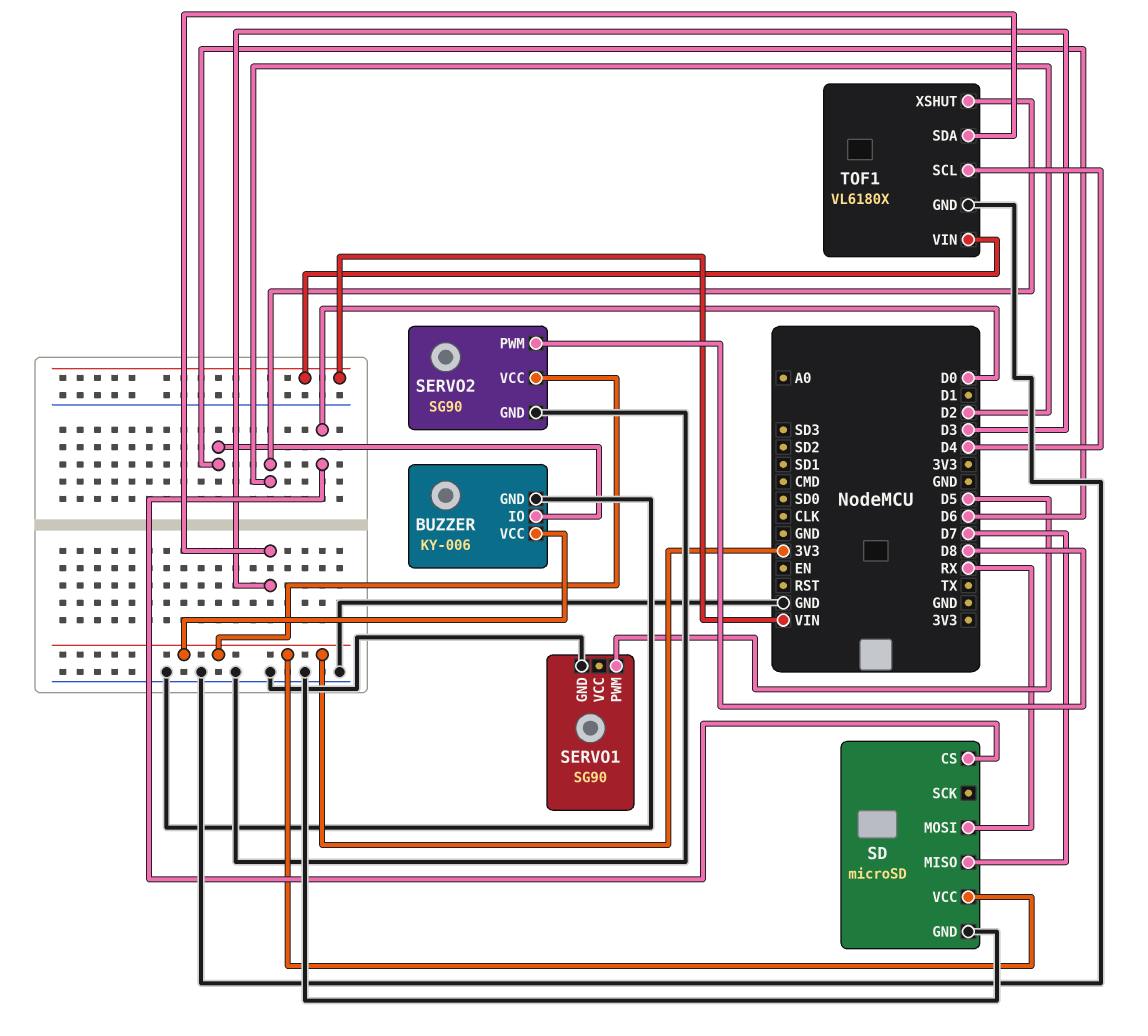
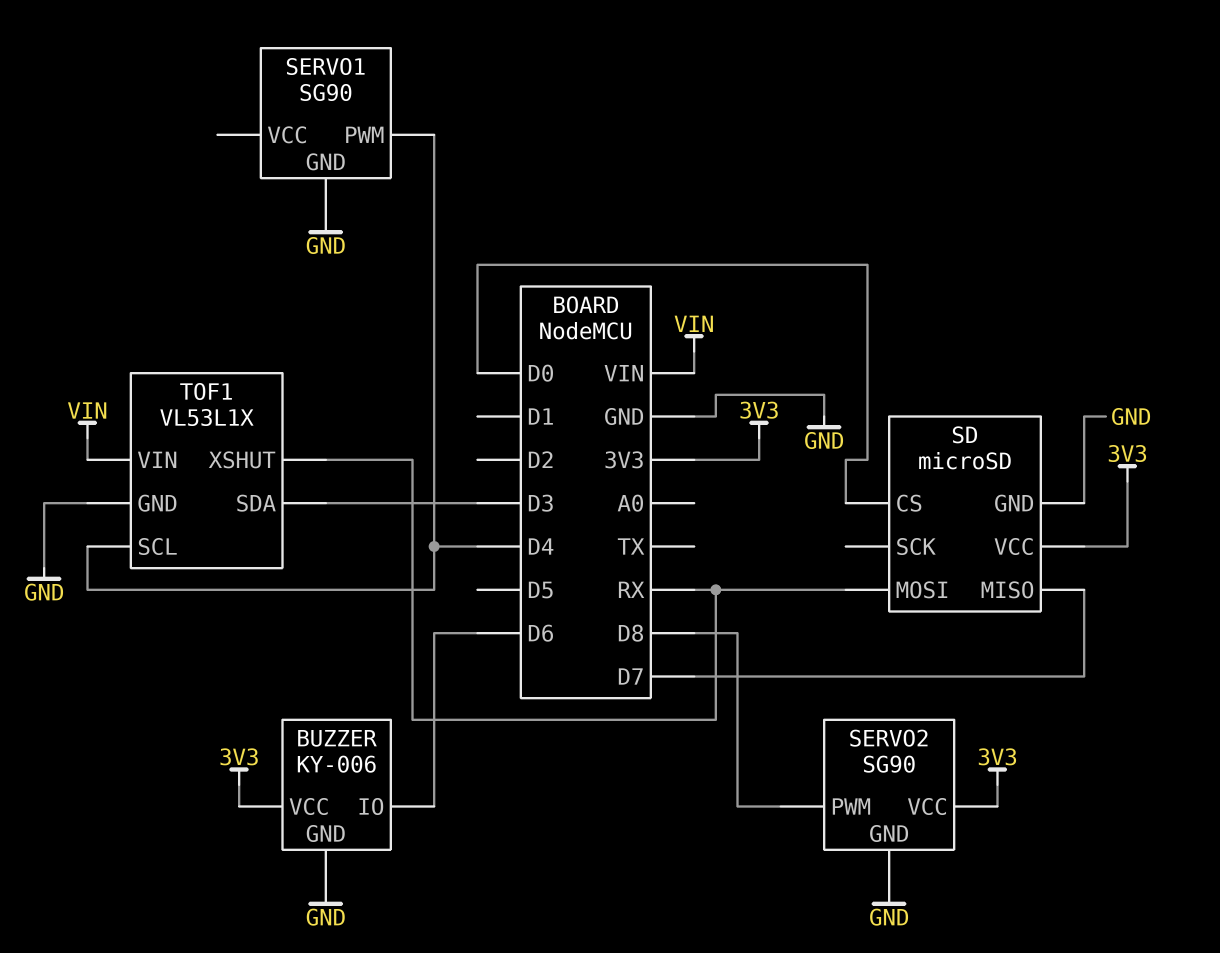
SERVO1 pin PWM: D5 -> D4
TOF1: VL6180X -> VL53L1X
TOF1 pin XSHUT: D2 -> RX

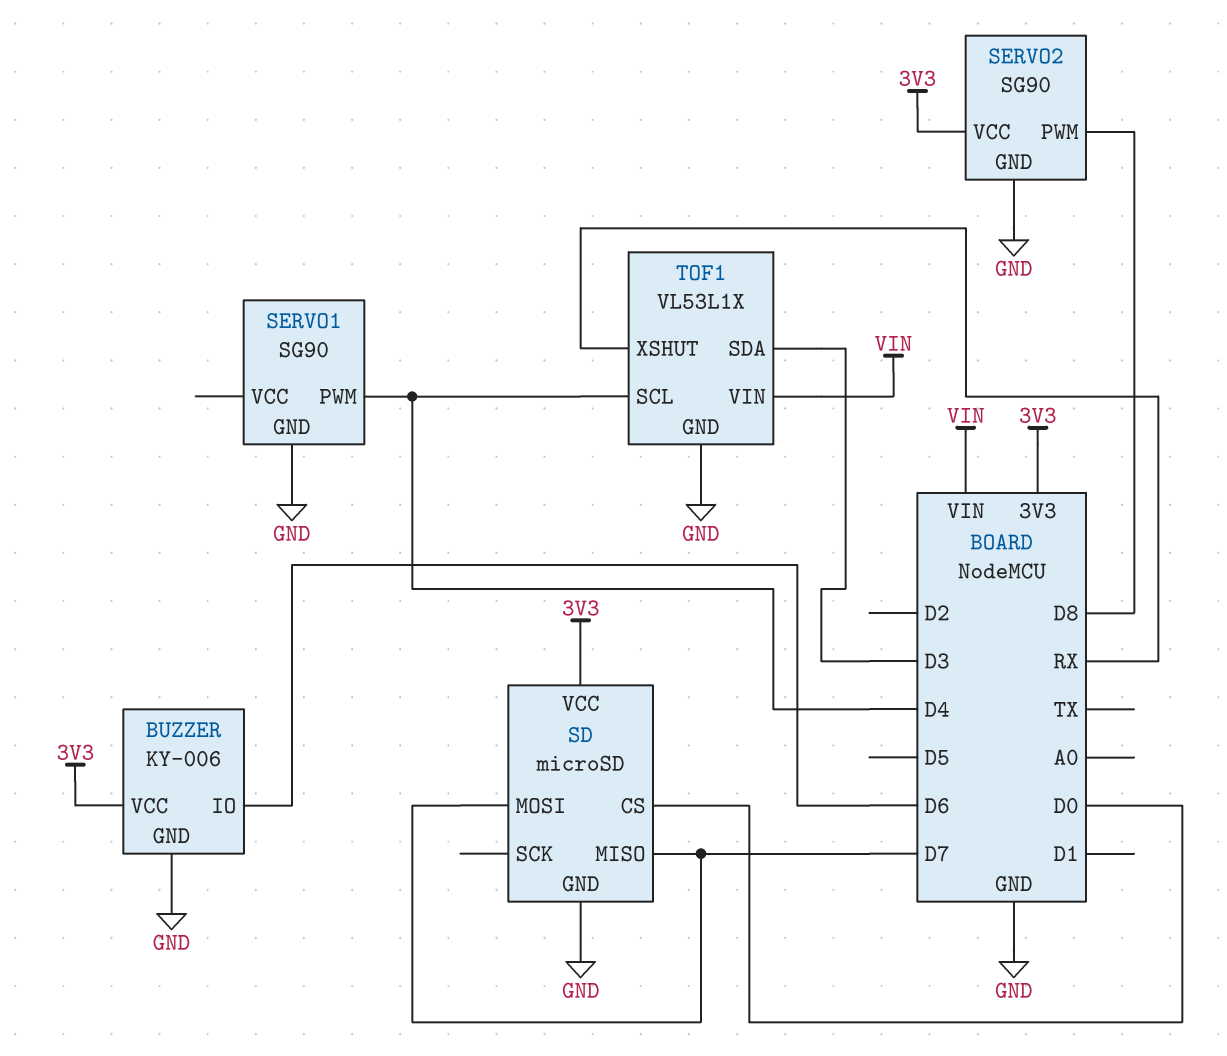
SD pin MOSI: RX -> D7

